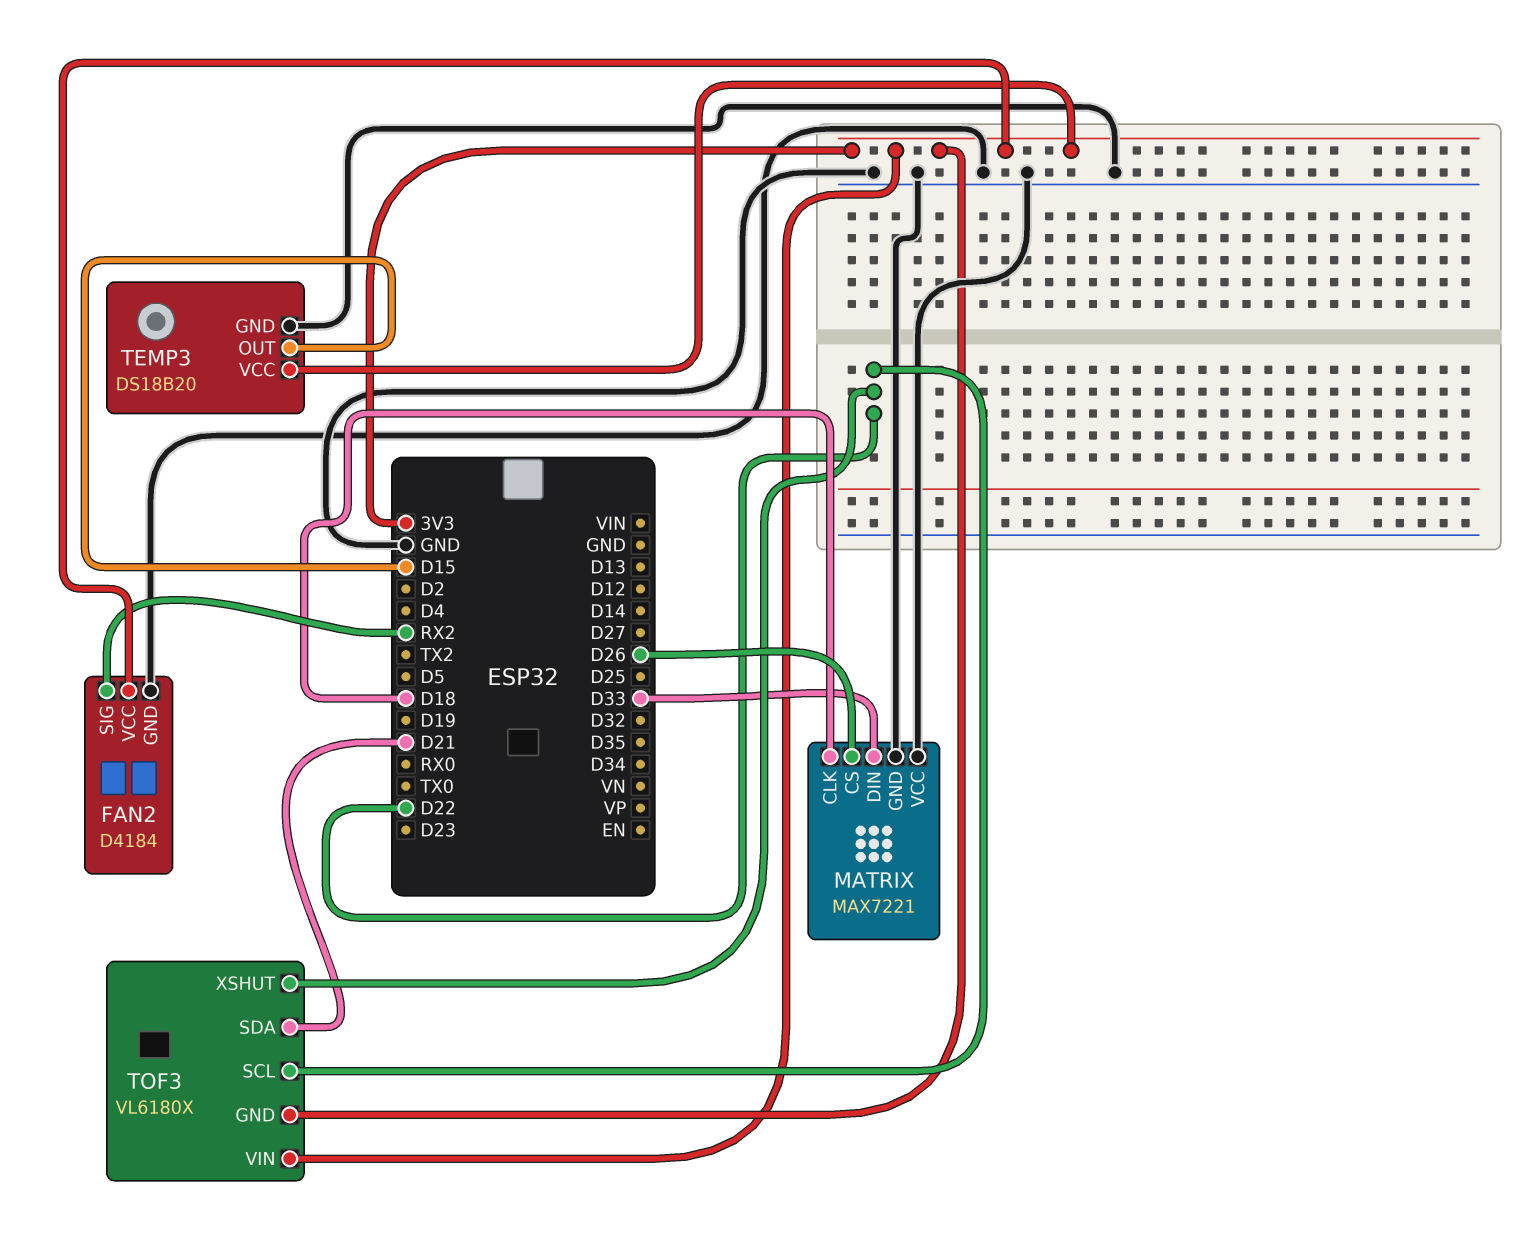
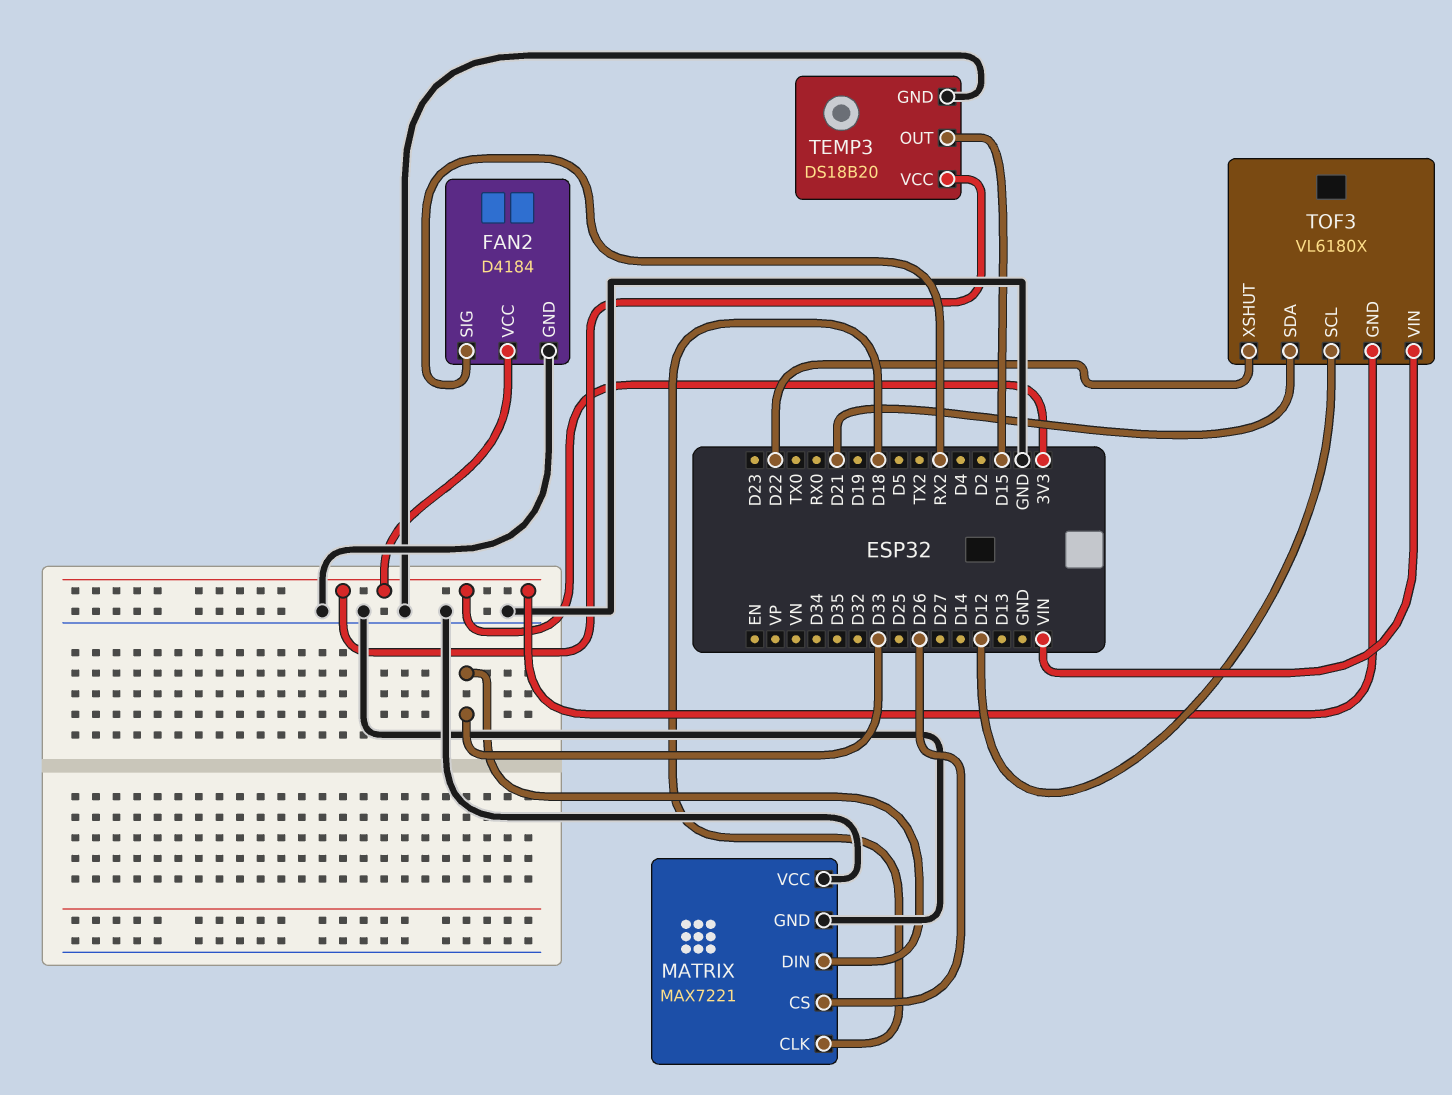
TOF3 pin SCL: D22 -> D12
TOF3 pin VIN: 3V3 -> VIN

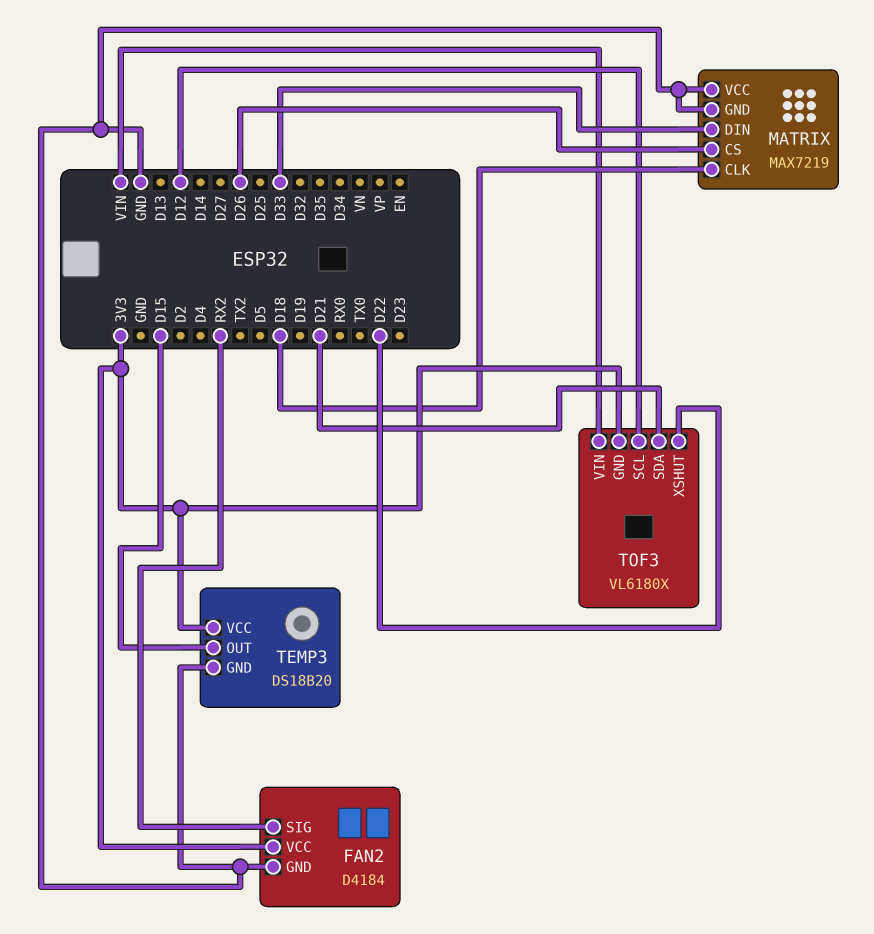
MATRIX: MAX7221 -> MAX7219

